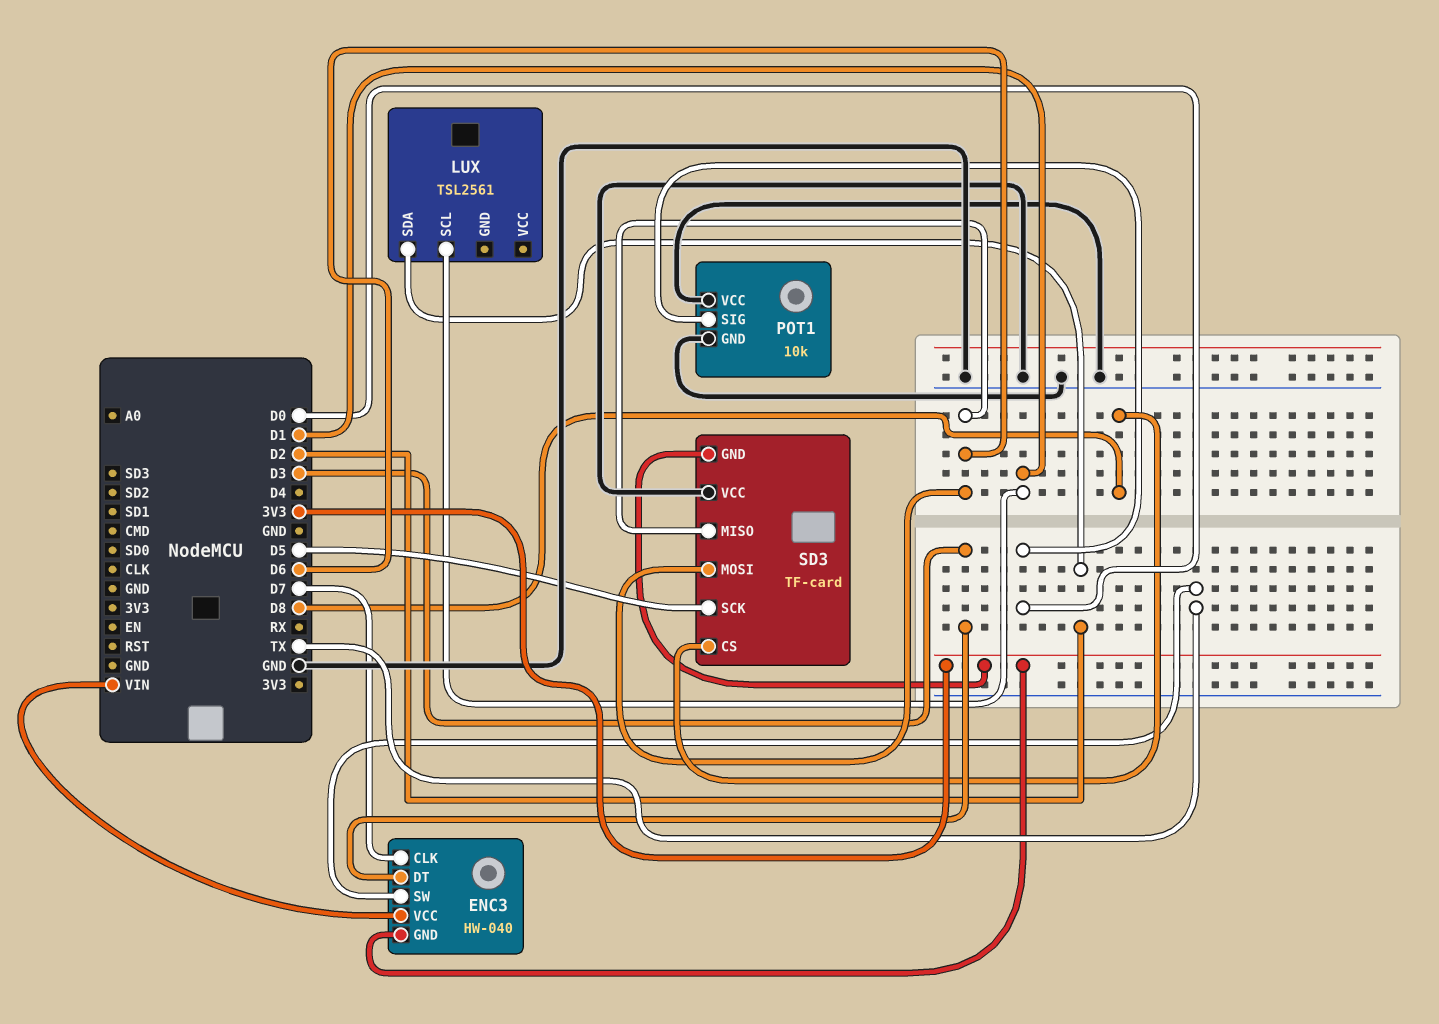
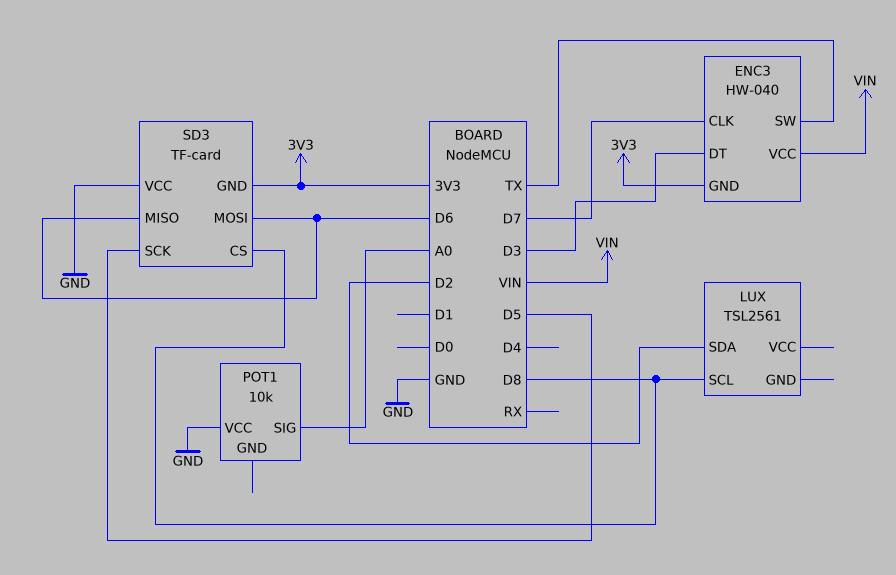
LUX pin SCL: D1 -> D8
POT1 pin GND: GND -> none
POT1 pin SIG: D0 -> A0

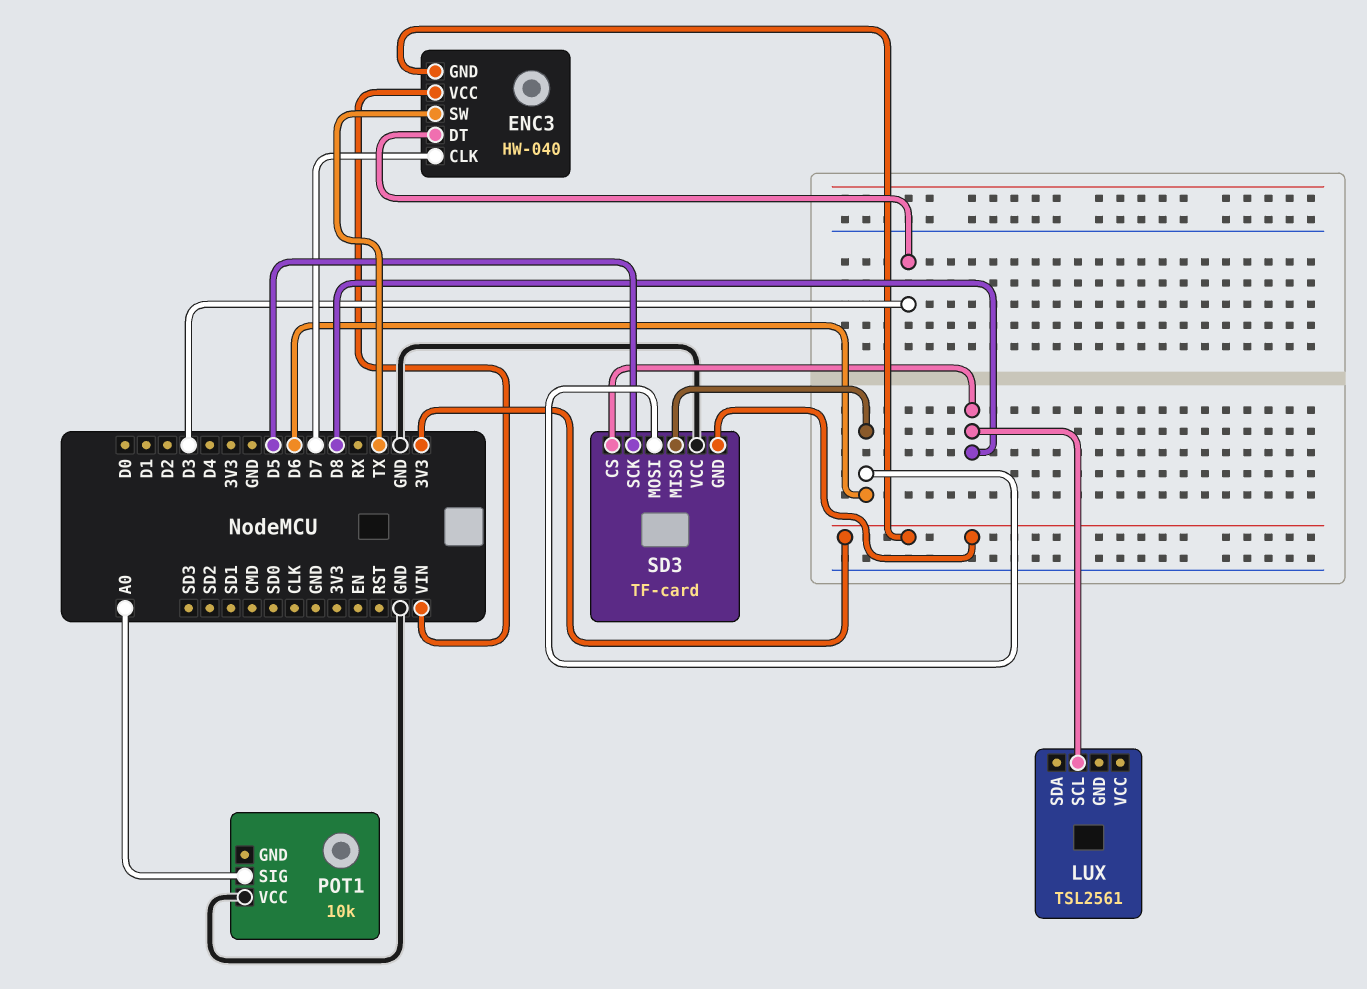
LUX pin SDA: D2 -> none

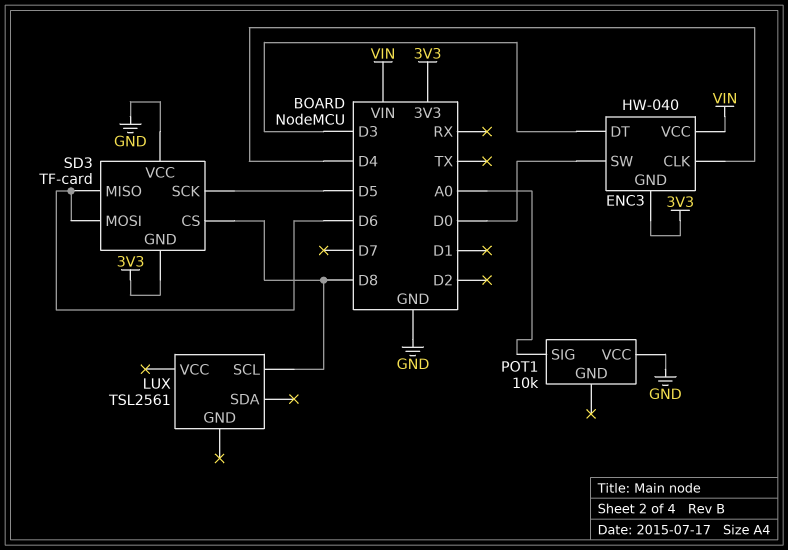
ENC3 pin CLK: D7 -> D4
ENC3 pin SW: TX -> D0

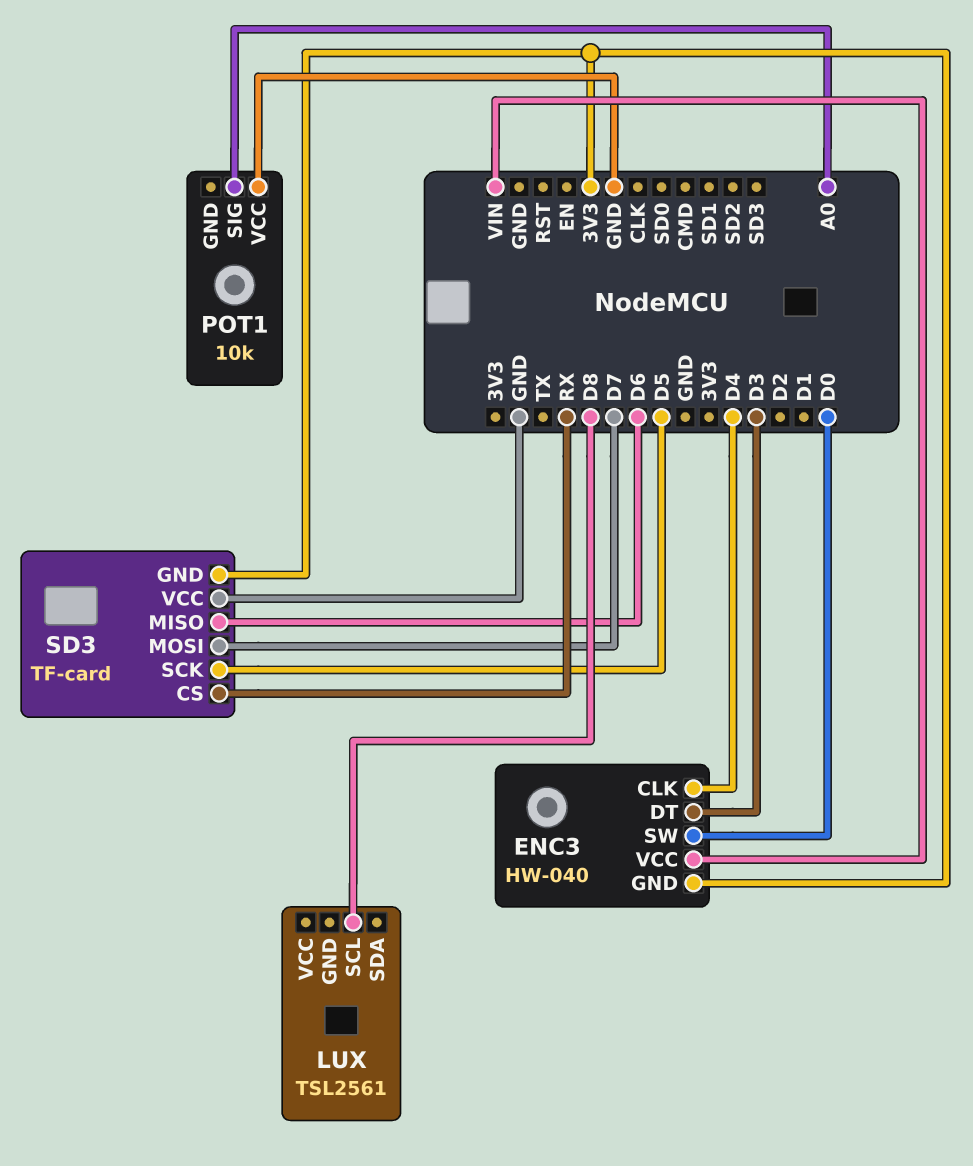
SD3 pin CS: D8 -> RX
SD3 pin MOSI: D6 -> D7

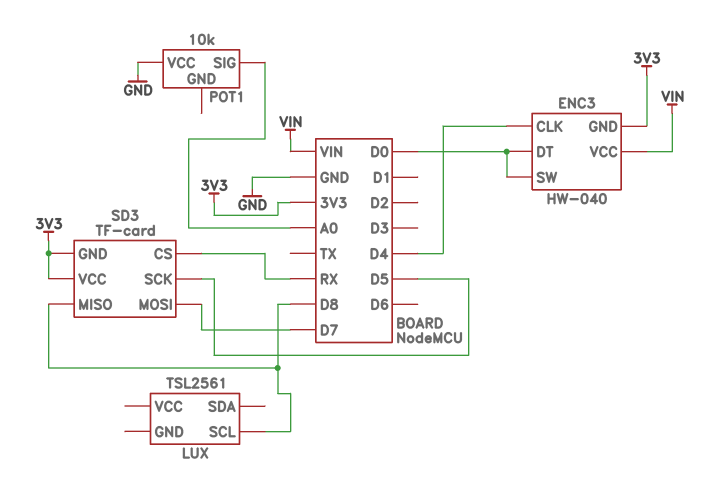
ENC3 pin DT: D3 -> D0
SD3 pin MISO: D6 -> D8
SD3 pin VCC: GND -> 3V3

